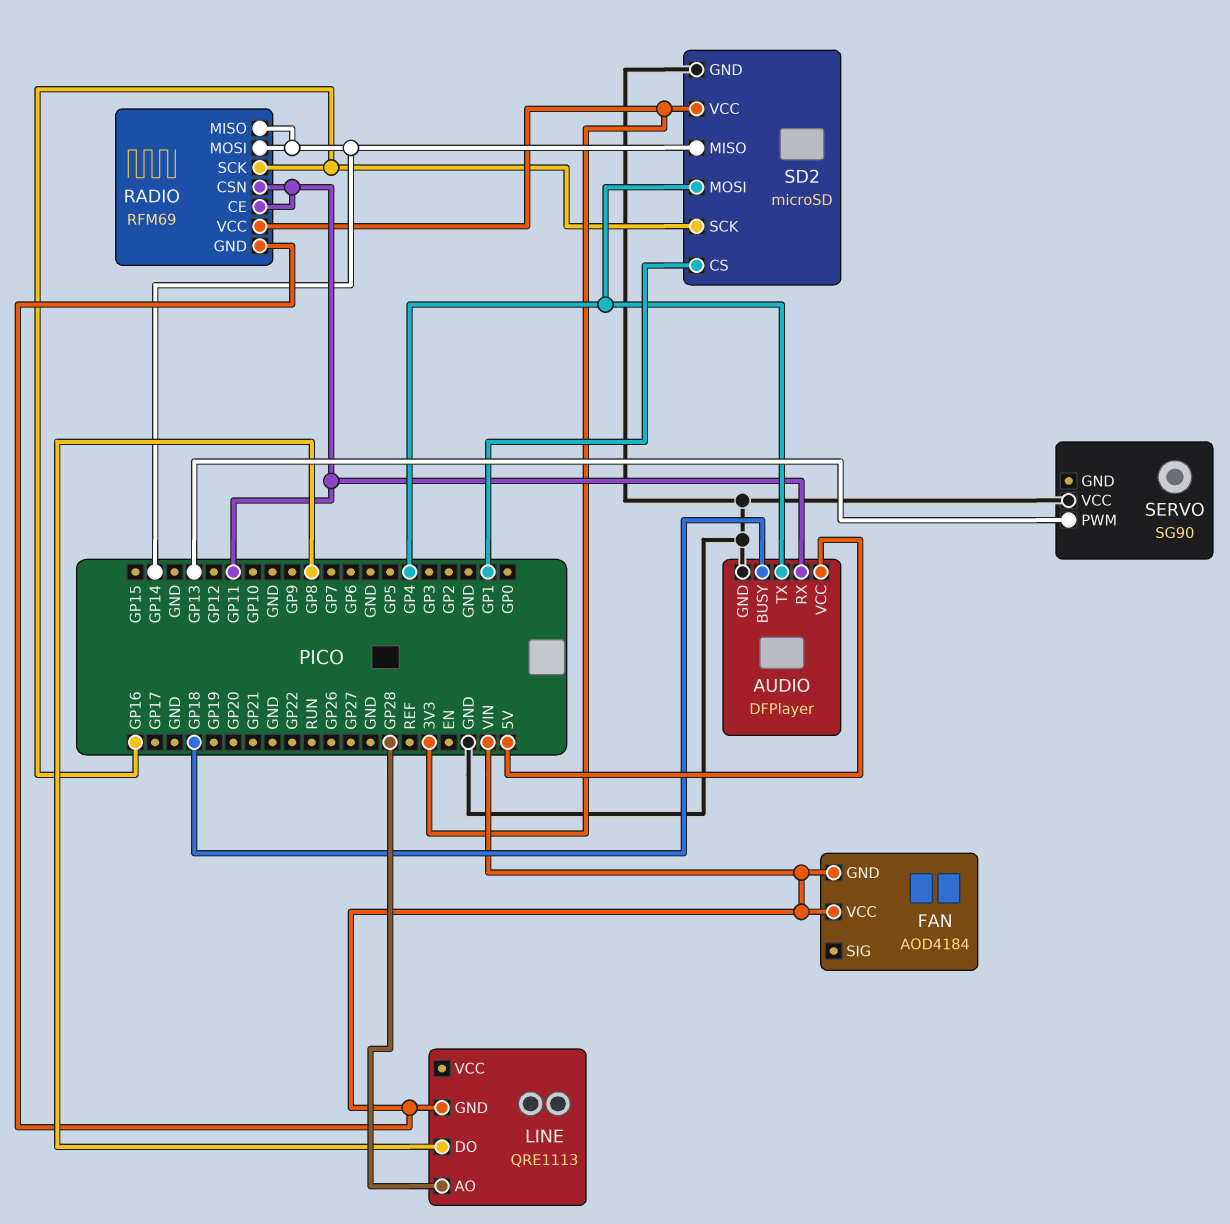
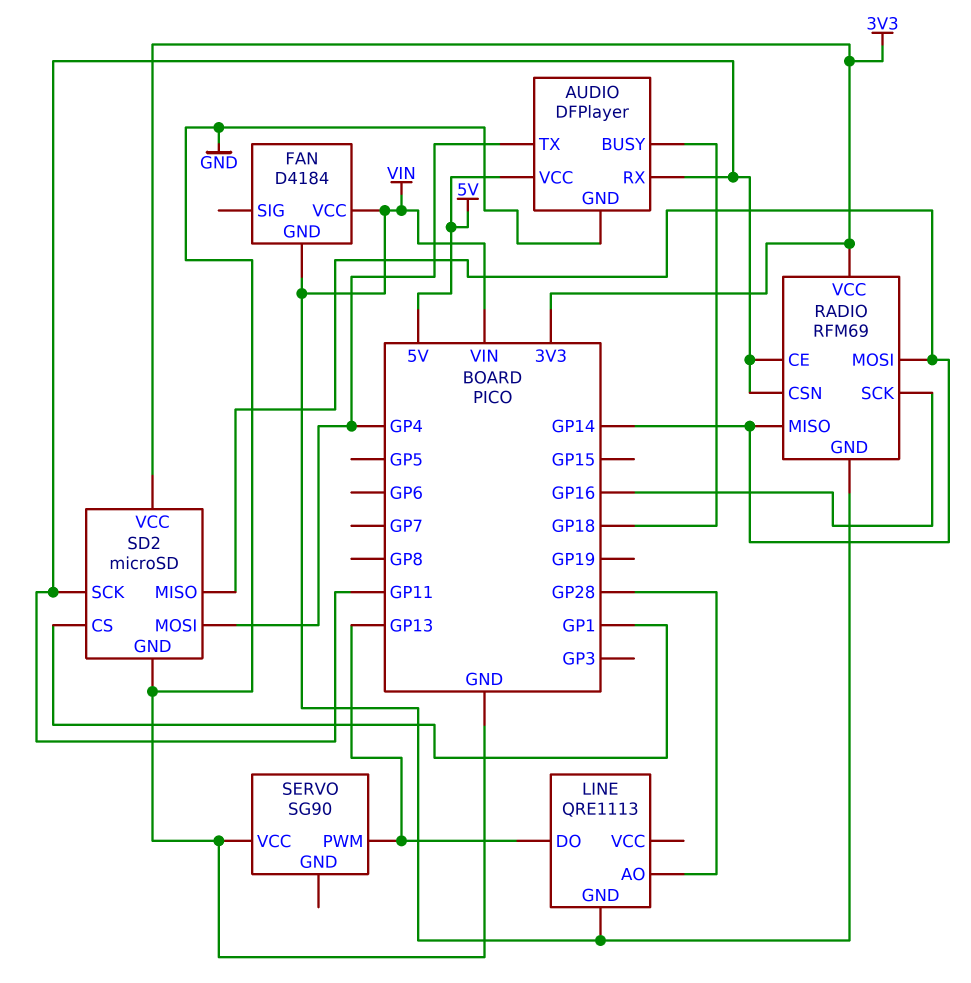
FAN: AOD4184 -> D4184
LINE pin DO: GP8 -> GP13
SD2 pin SCK: GP16 -> GP11

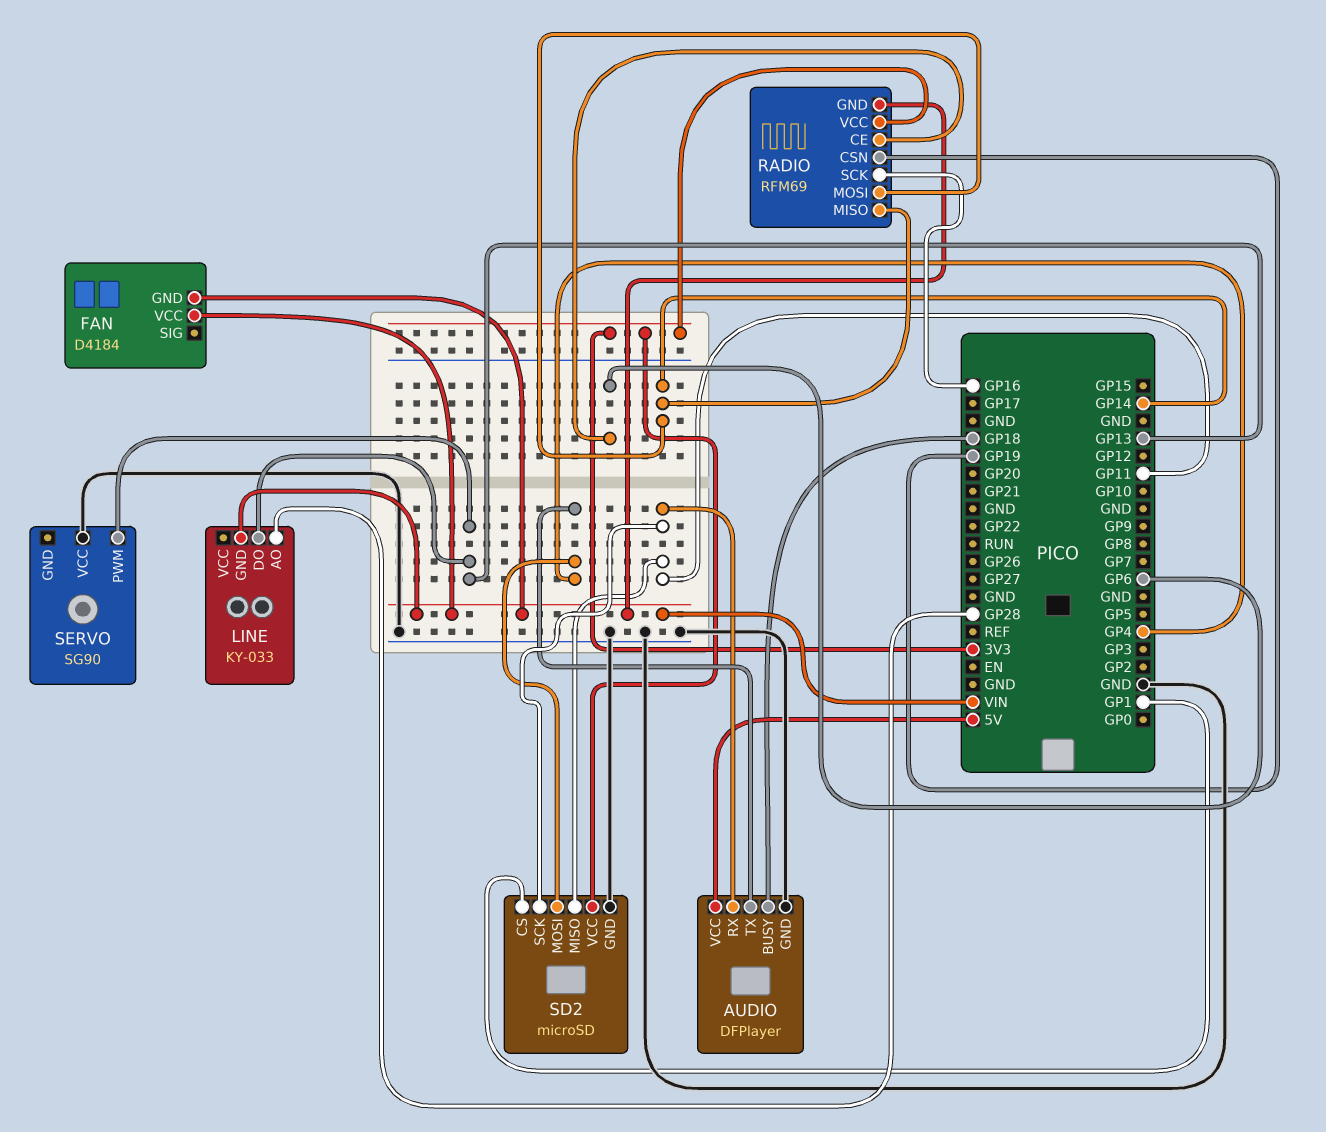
LINE: QRE1113 -> KY-033
RADIO pin CE: GP11 -> GP6
RADIO pin CSN: GP11 -> GP19
SD2 pin MISO: GP14 -> GP11

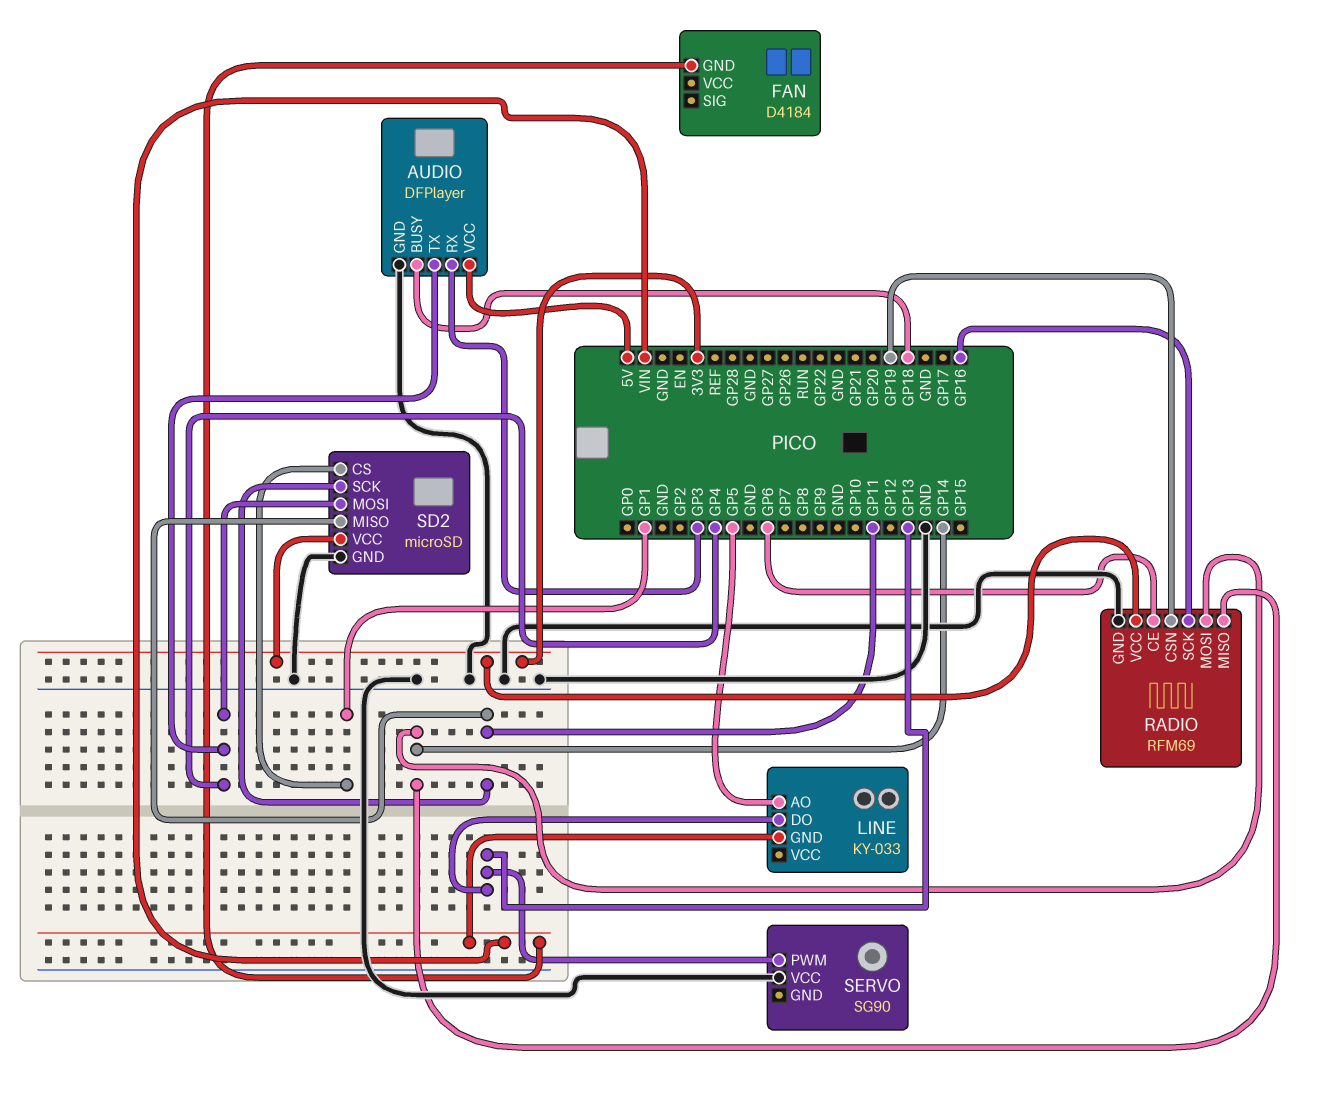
AUDIO pin RX: GP11 -> GP3
FAN pin VCC: VIN -> none
LINE pin AO: GP28 -> GP5
RADIO pin GND: VIN -> GND

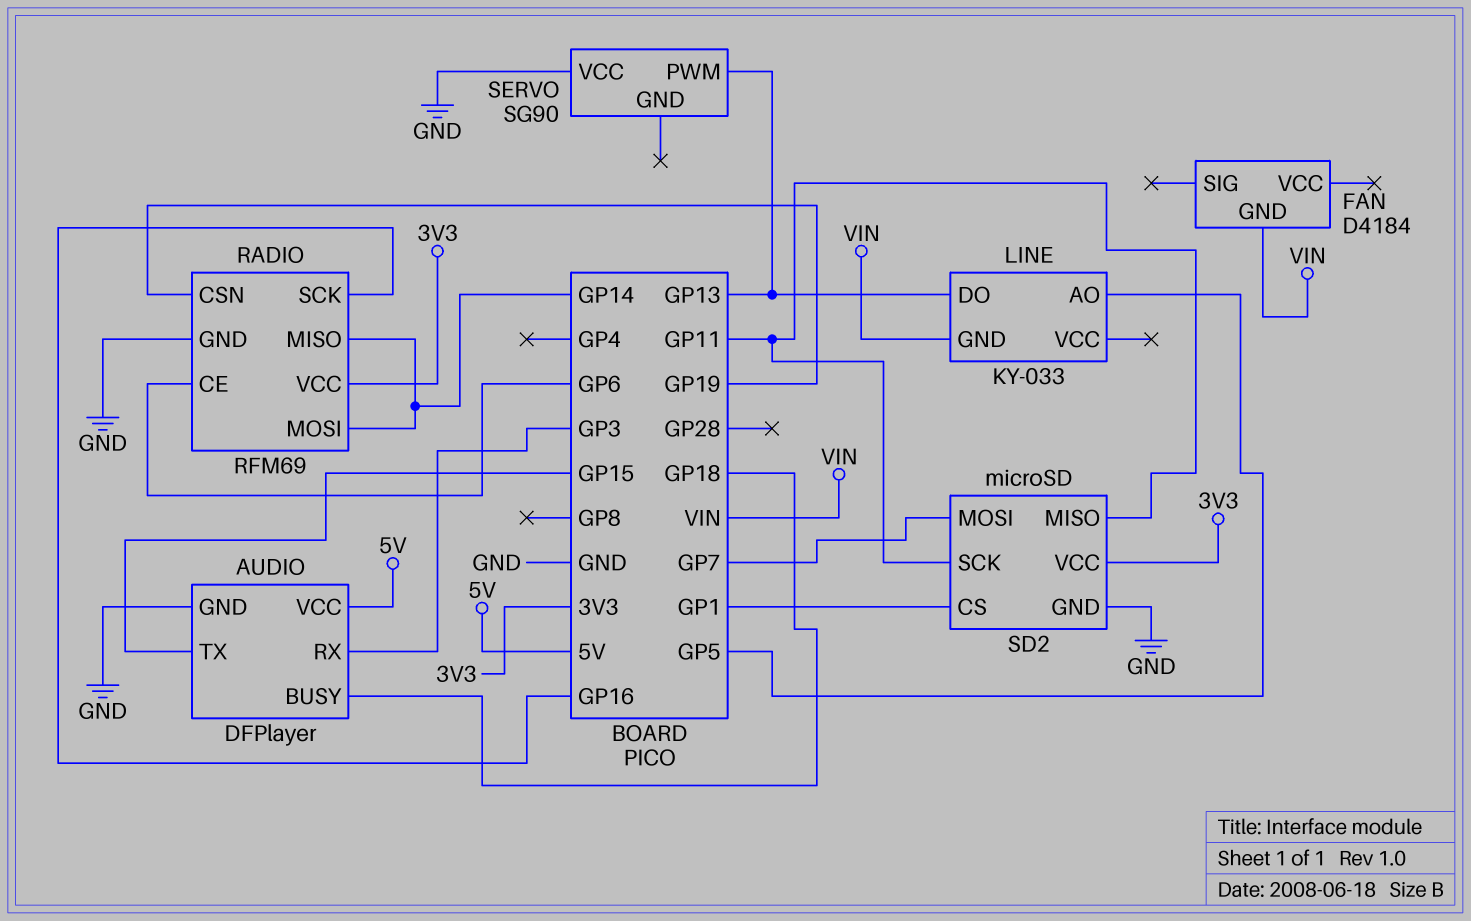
AUDIO pin TX: GP4 -> GP15
SD2 pin MOSI: GP4 -> GP7

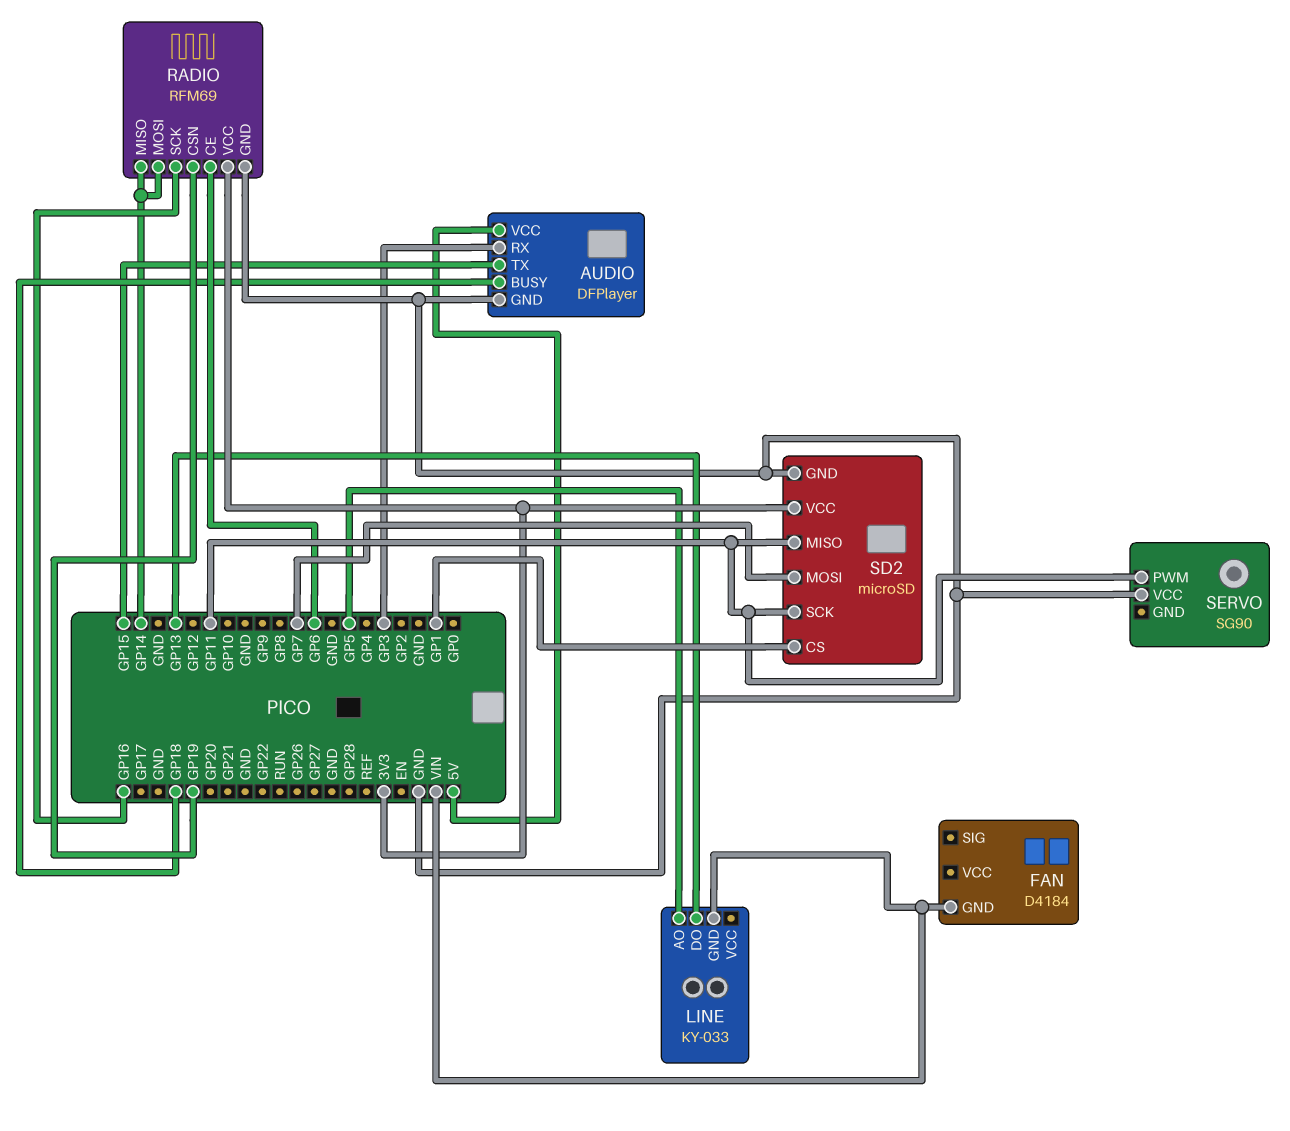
SERVO pin PWM: GP13 -> GP11

